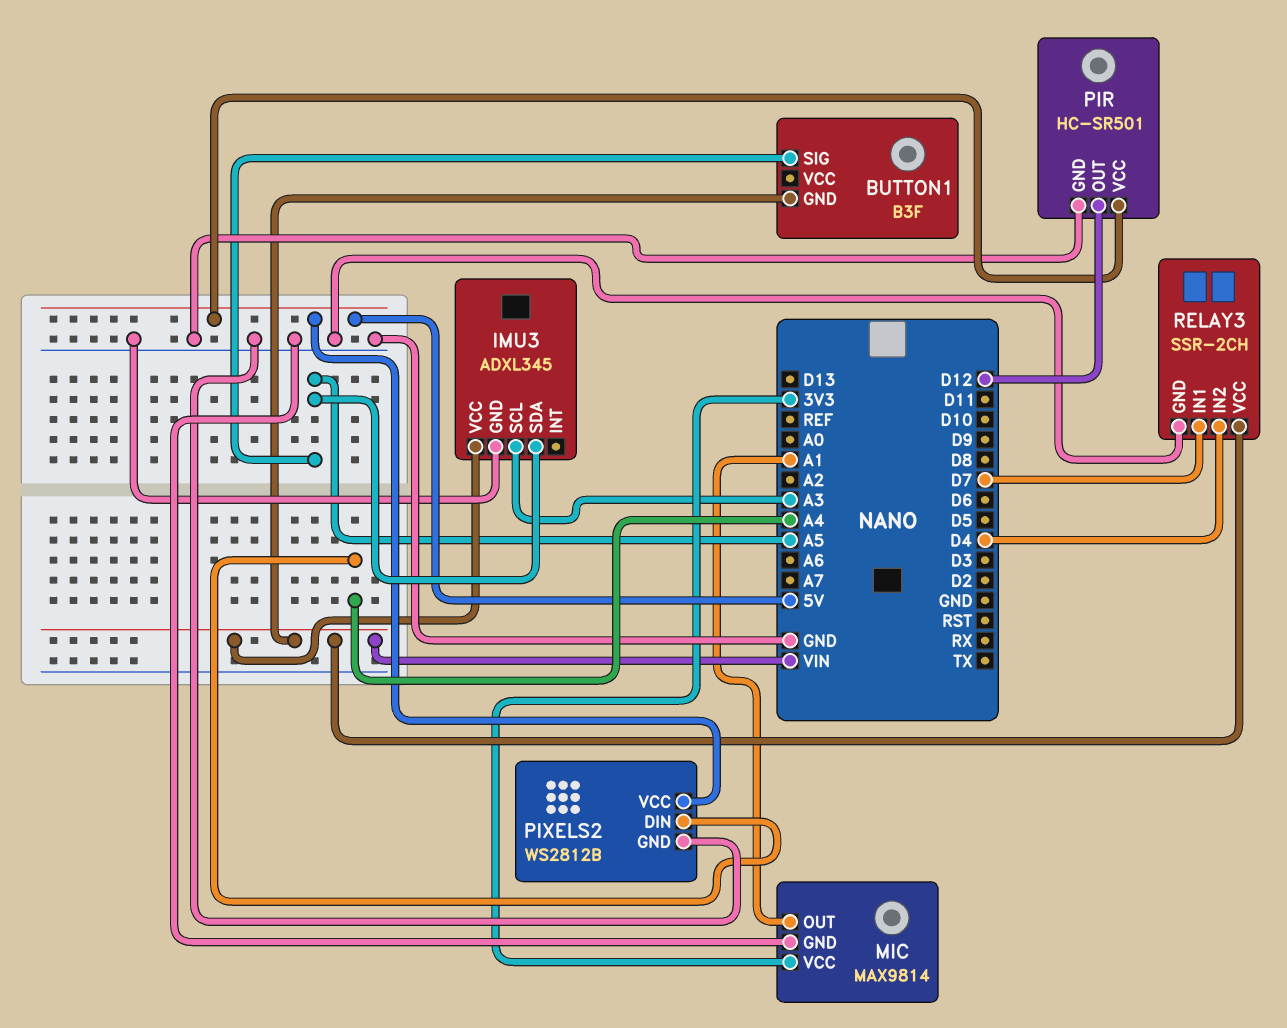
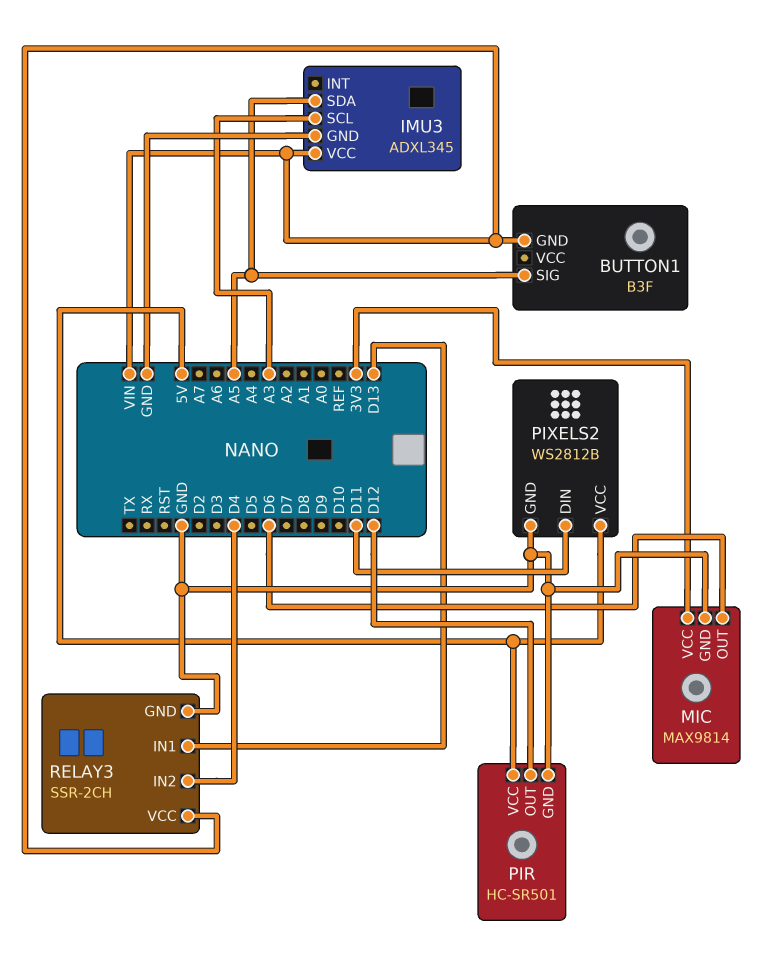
MIC pin OUT: A1 -> D6
PIXELS2 pin DIN: A4 -> D11
RELAY3 pin IN1: D7 -> D13

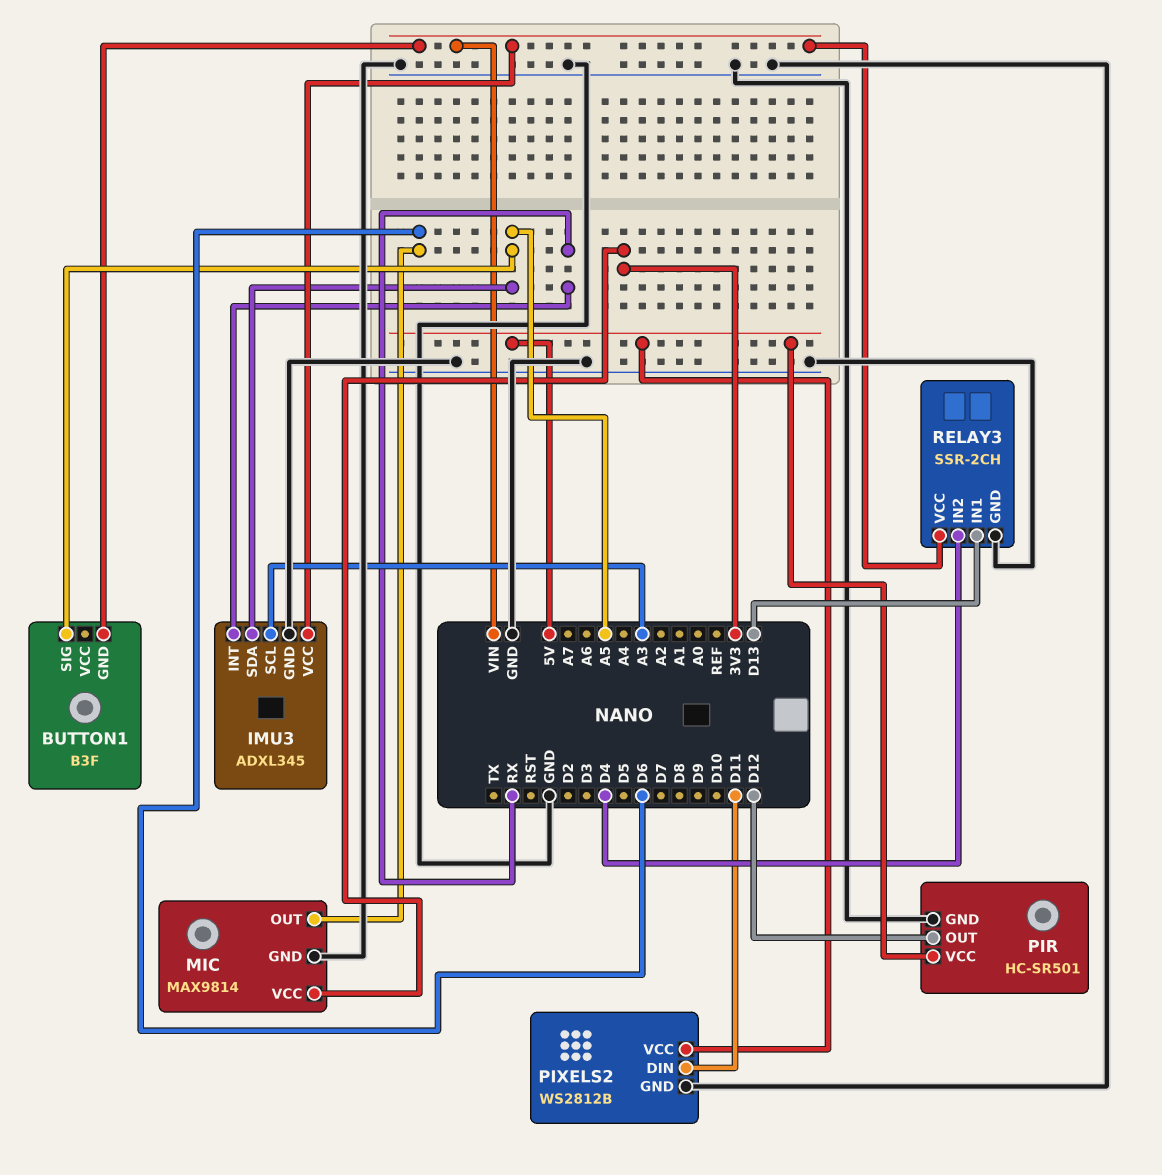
IMU3 pin INT: none -> RX

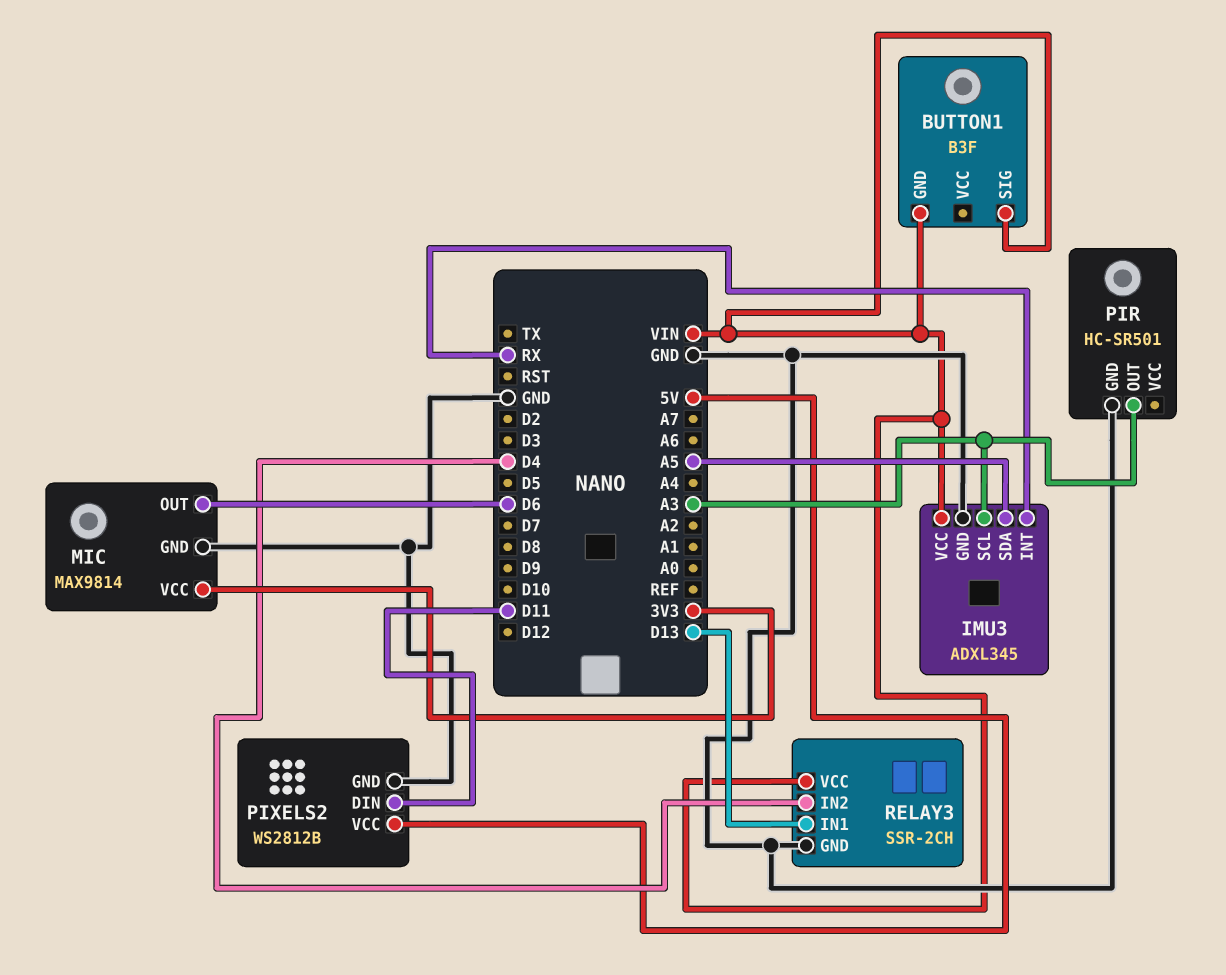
BUTTON1 pin SIG: A5 -> VIN
PIR pin OUT: D12 -> A3
PIR pin VCC: 5V -> none

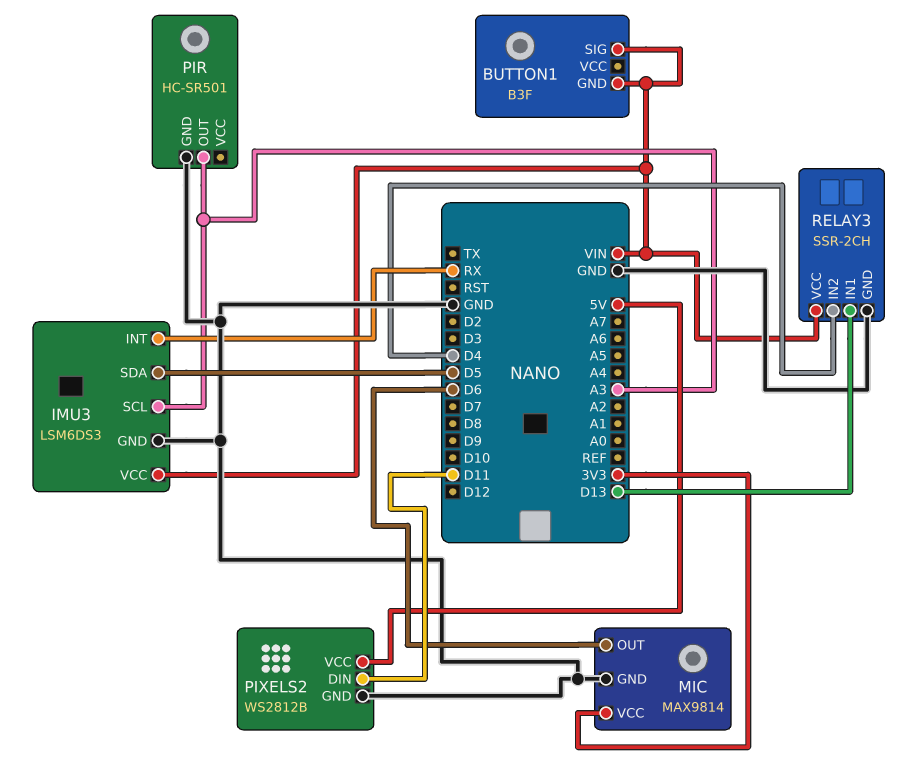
IMU3: ADXL345 -> LSM6DS3
IMU3 pin SDA: A5 -> D5

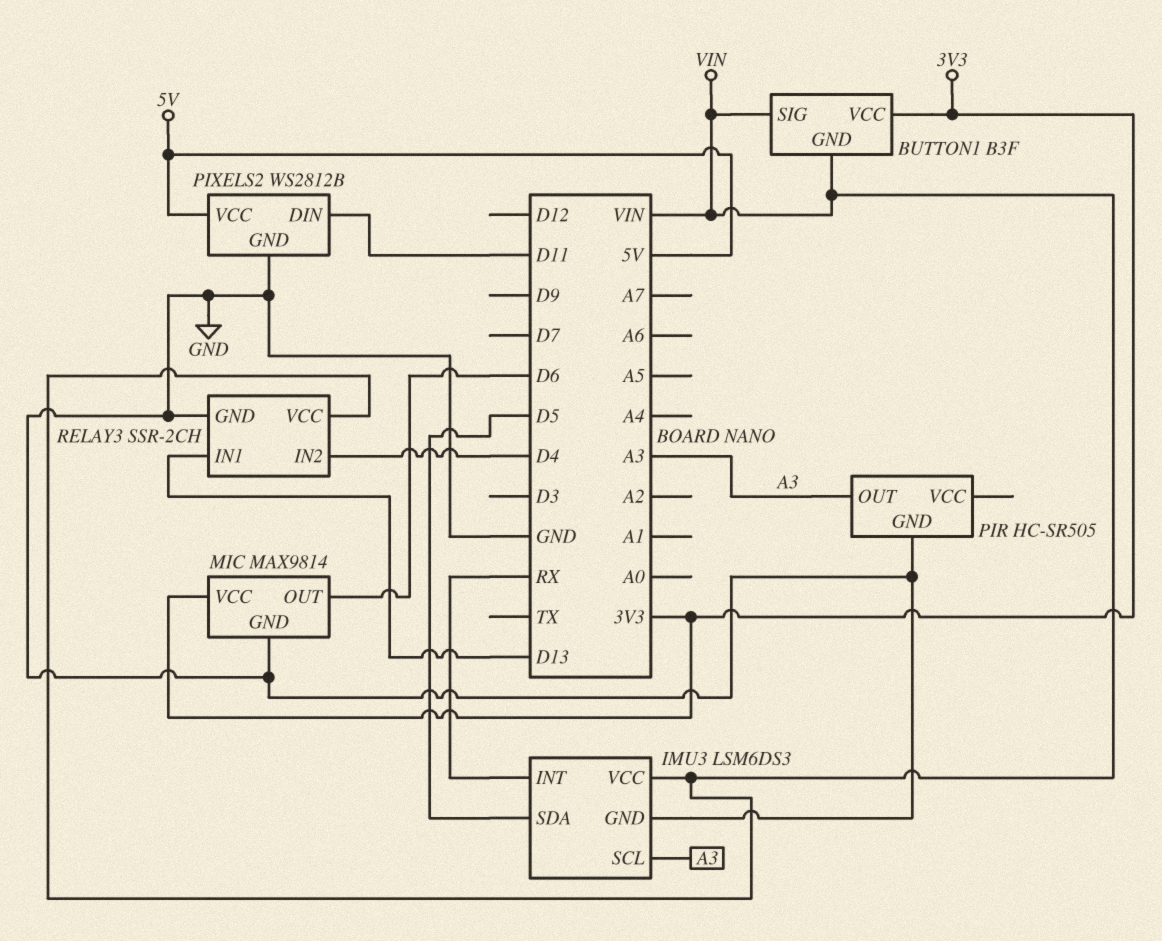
BUTTON1 pin VCC: none -> 3V3
PIR: HC-SR501 -> HC-SR505

